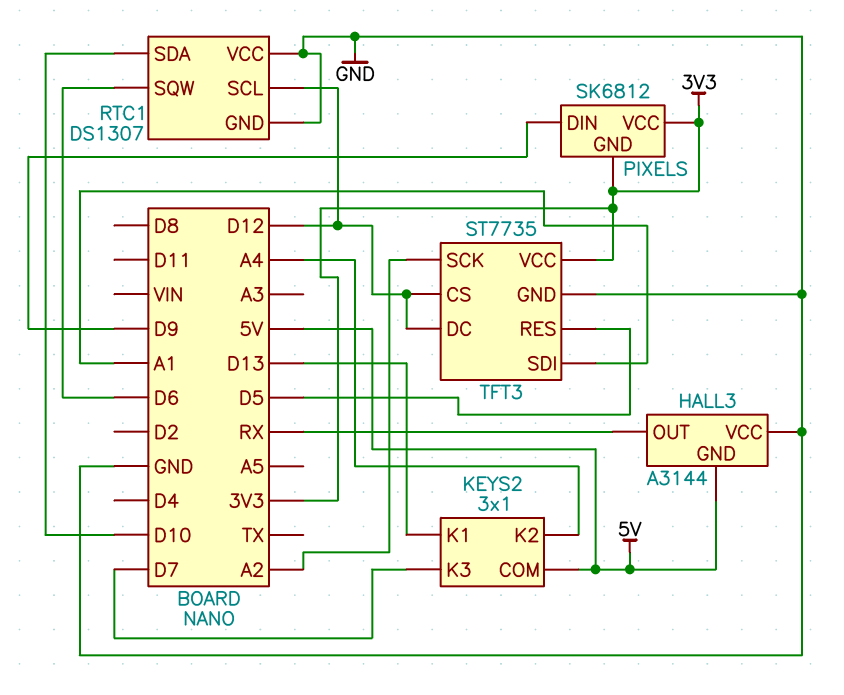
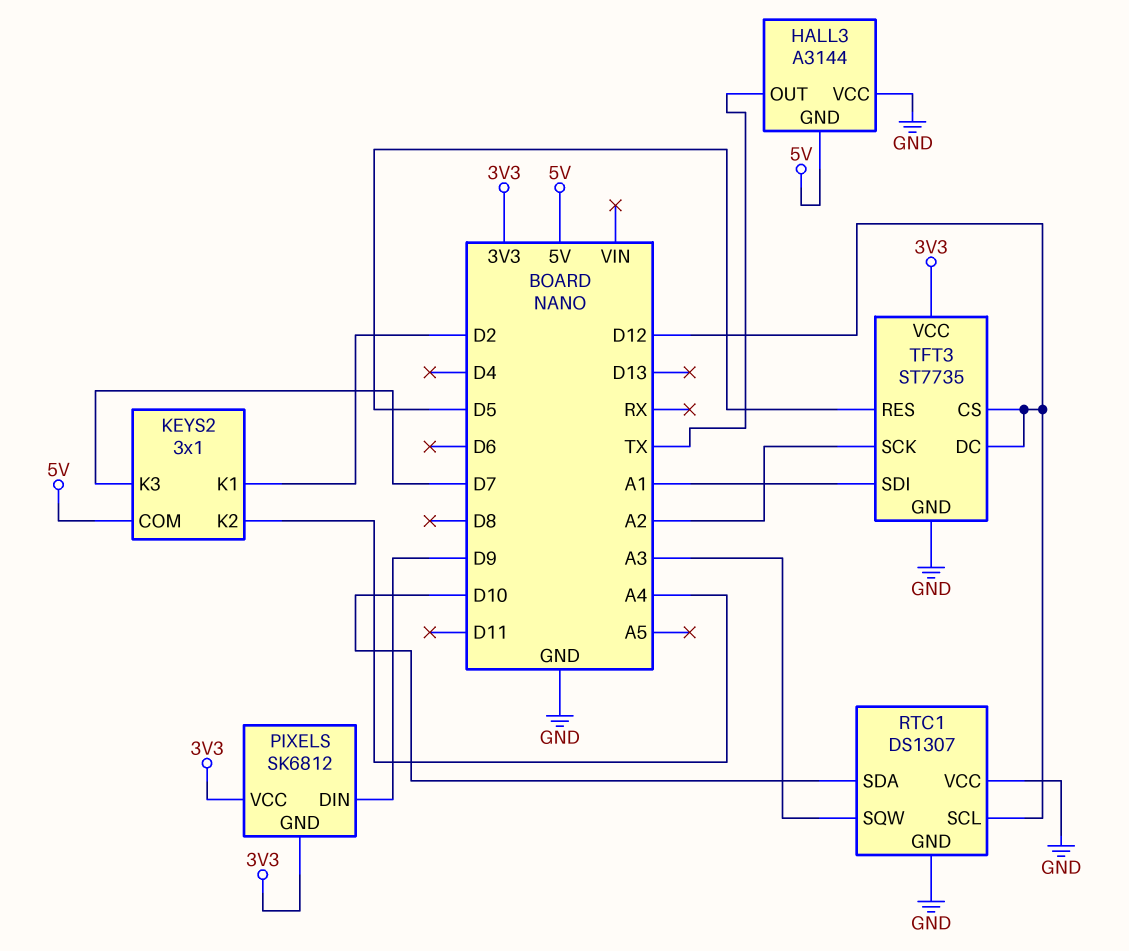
HALL3 pin OUT: RX -> TX
KEYS2 pin K1: D13 -> D2
RTC1 pin SQW: D6 -> A3

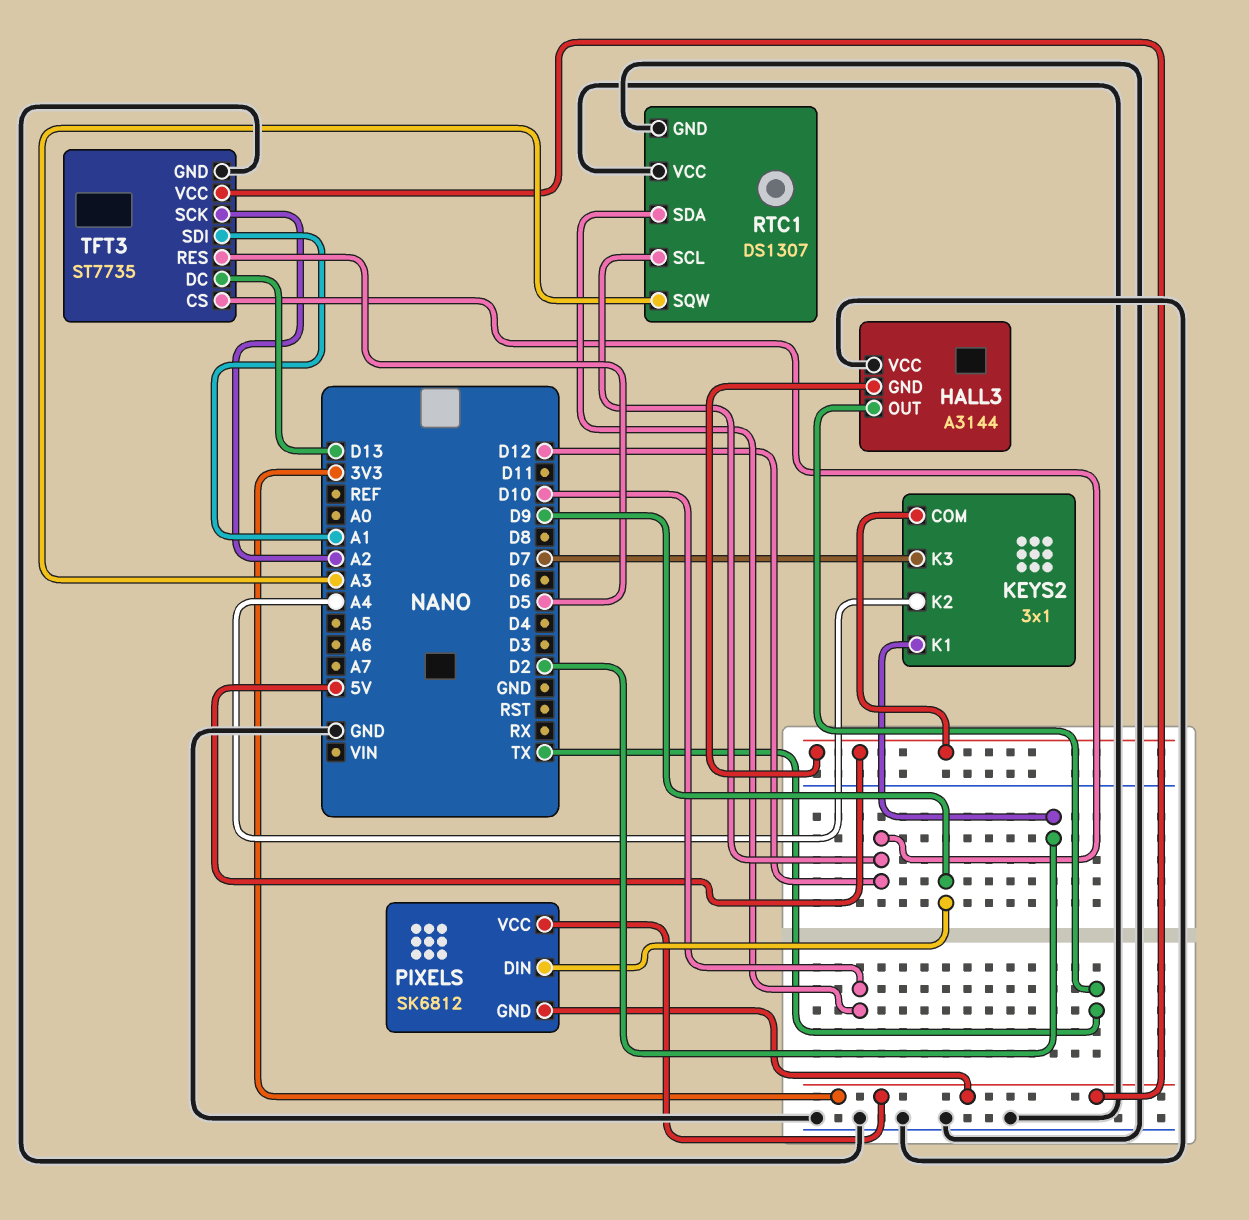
TFT3 pin DC: D12 -> D13

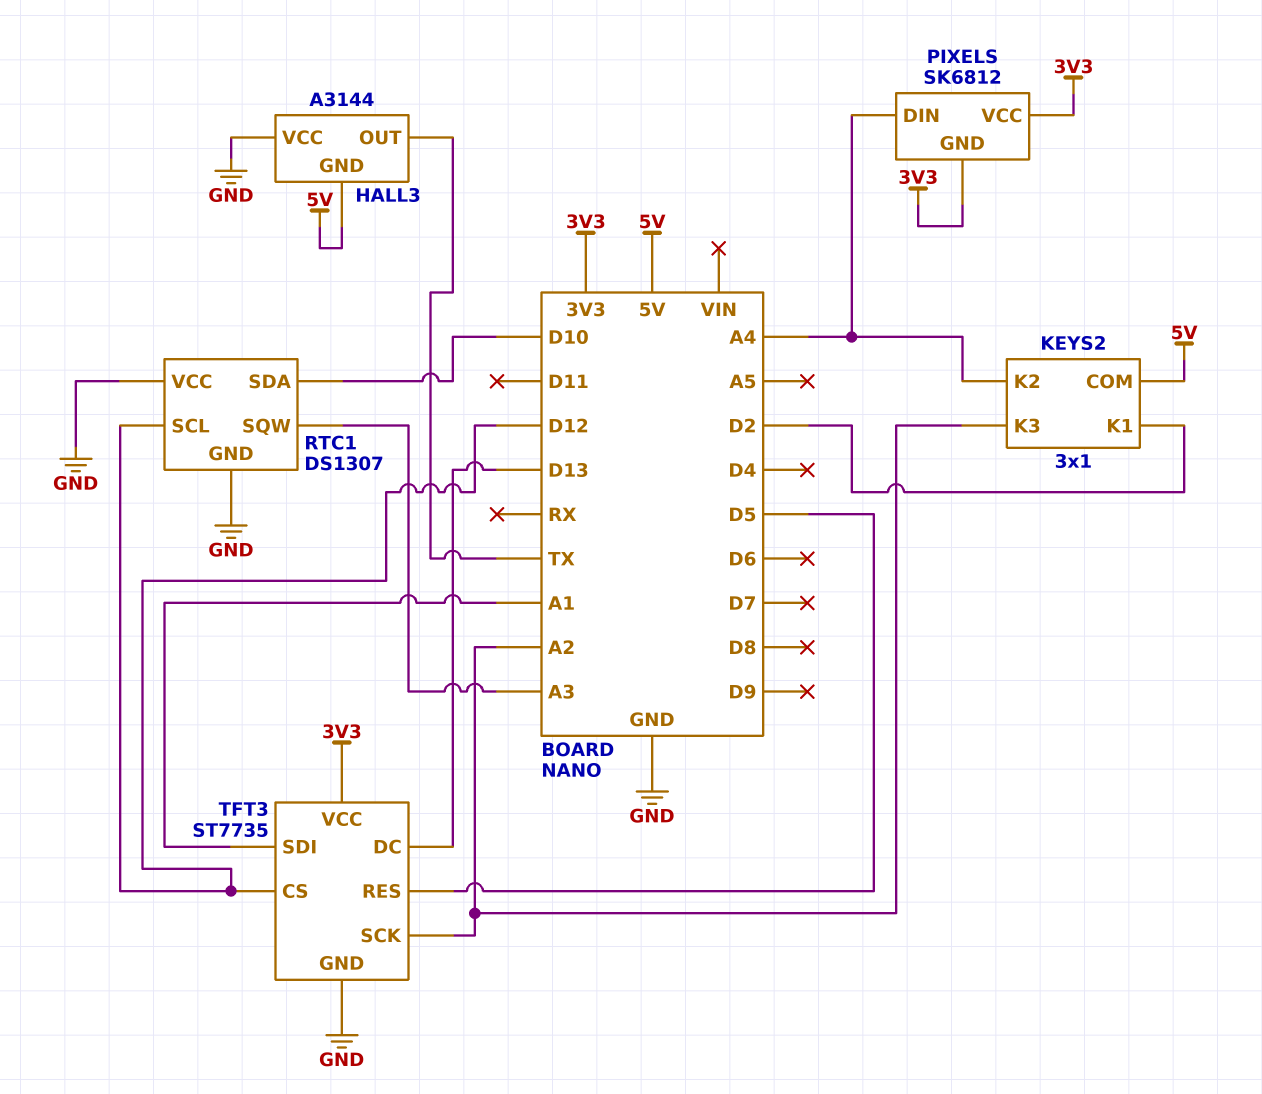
KEYS2 pin K3: D7 -> A2
PIXELS pin DIN: D9 -> A4

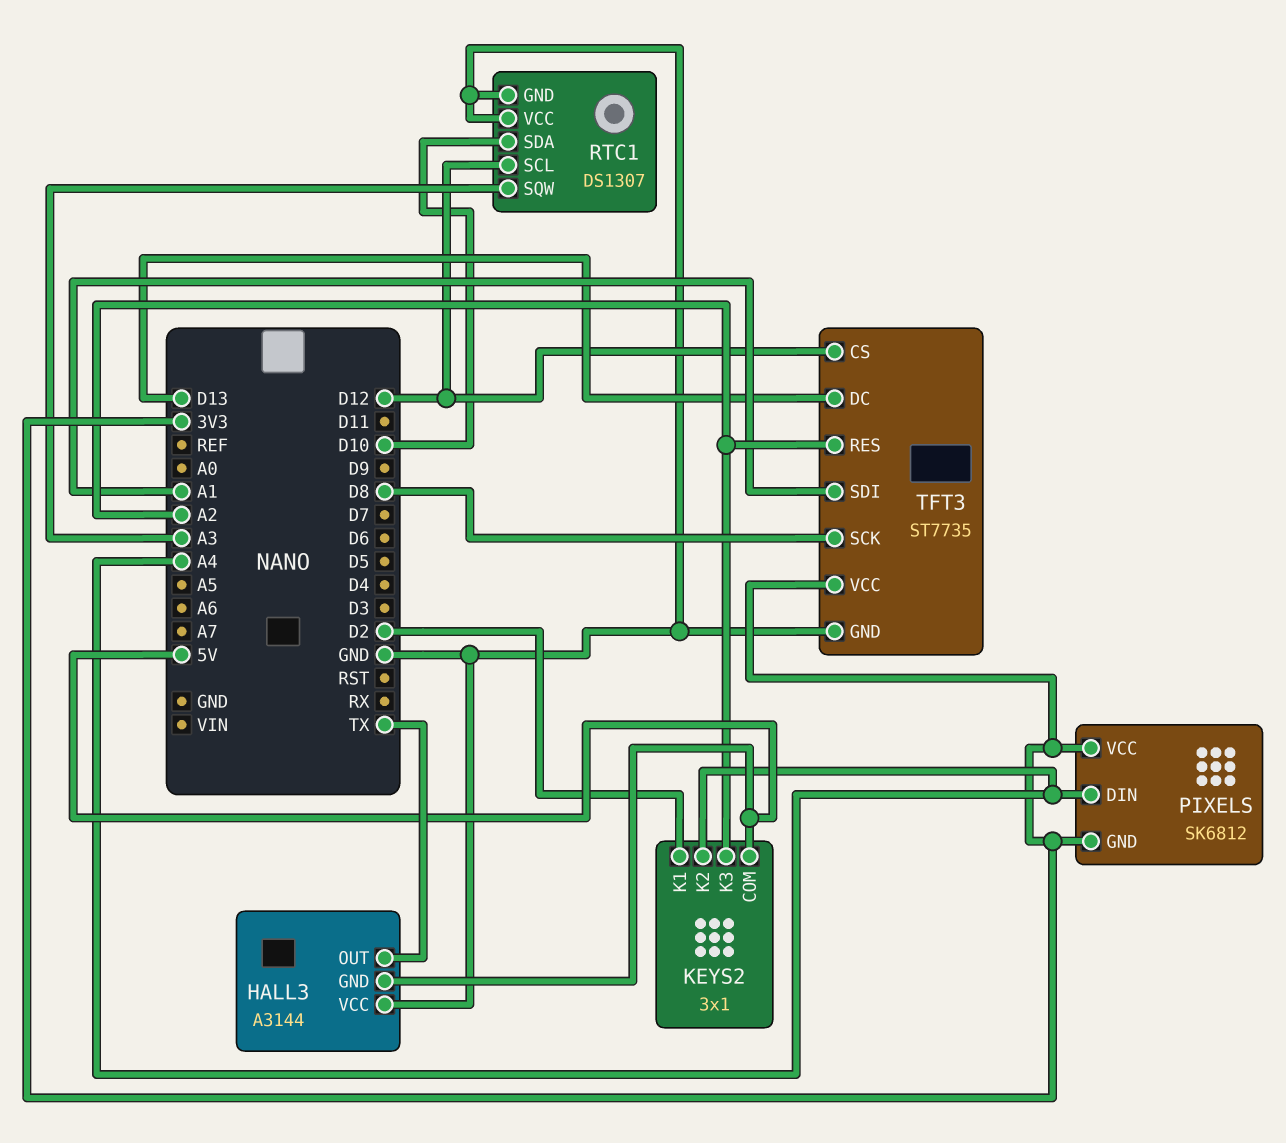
TFT3 pin RES: D5 -> A2
TFT3 pin SCK: A2 -> D8

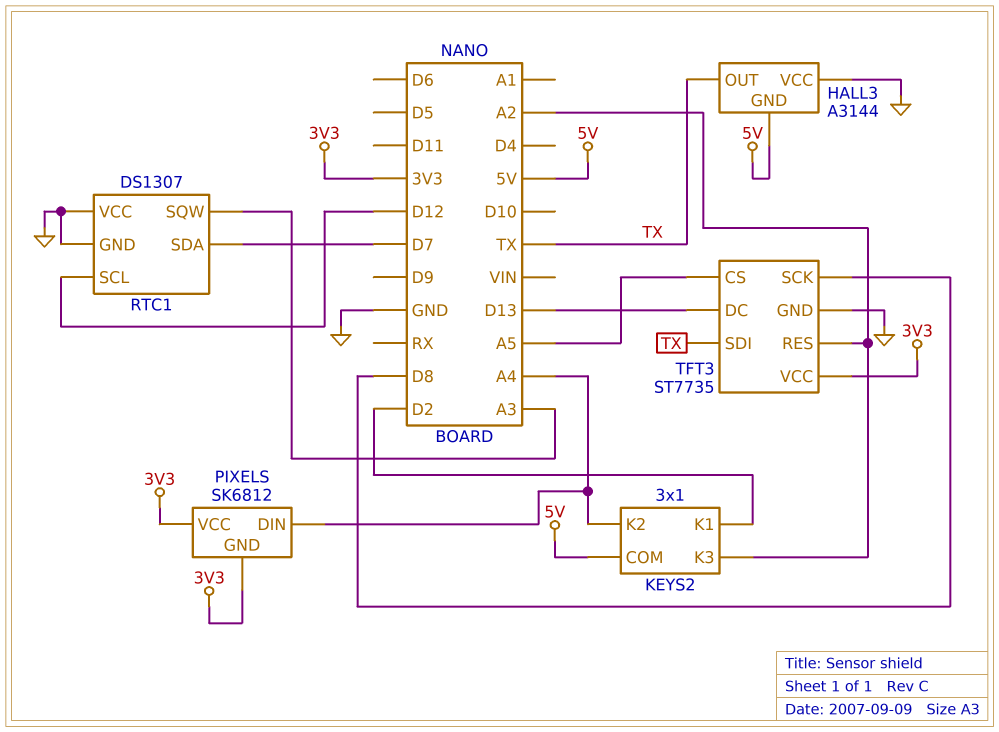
RTC1 pin SDA: D10 -> D7
TFT3 pin CS: D12 -> A5
TFT3 pin SDI: A1 -> TX

